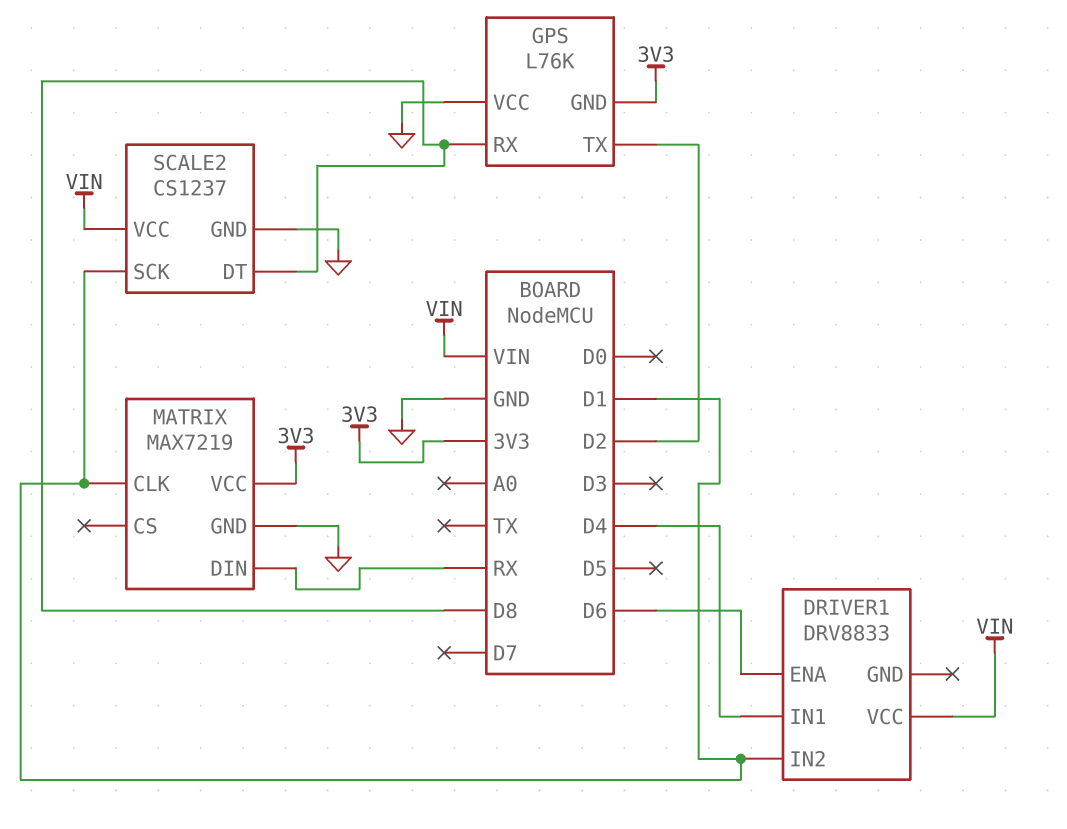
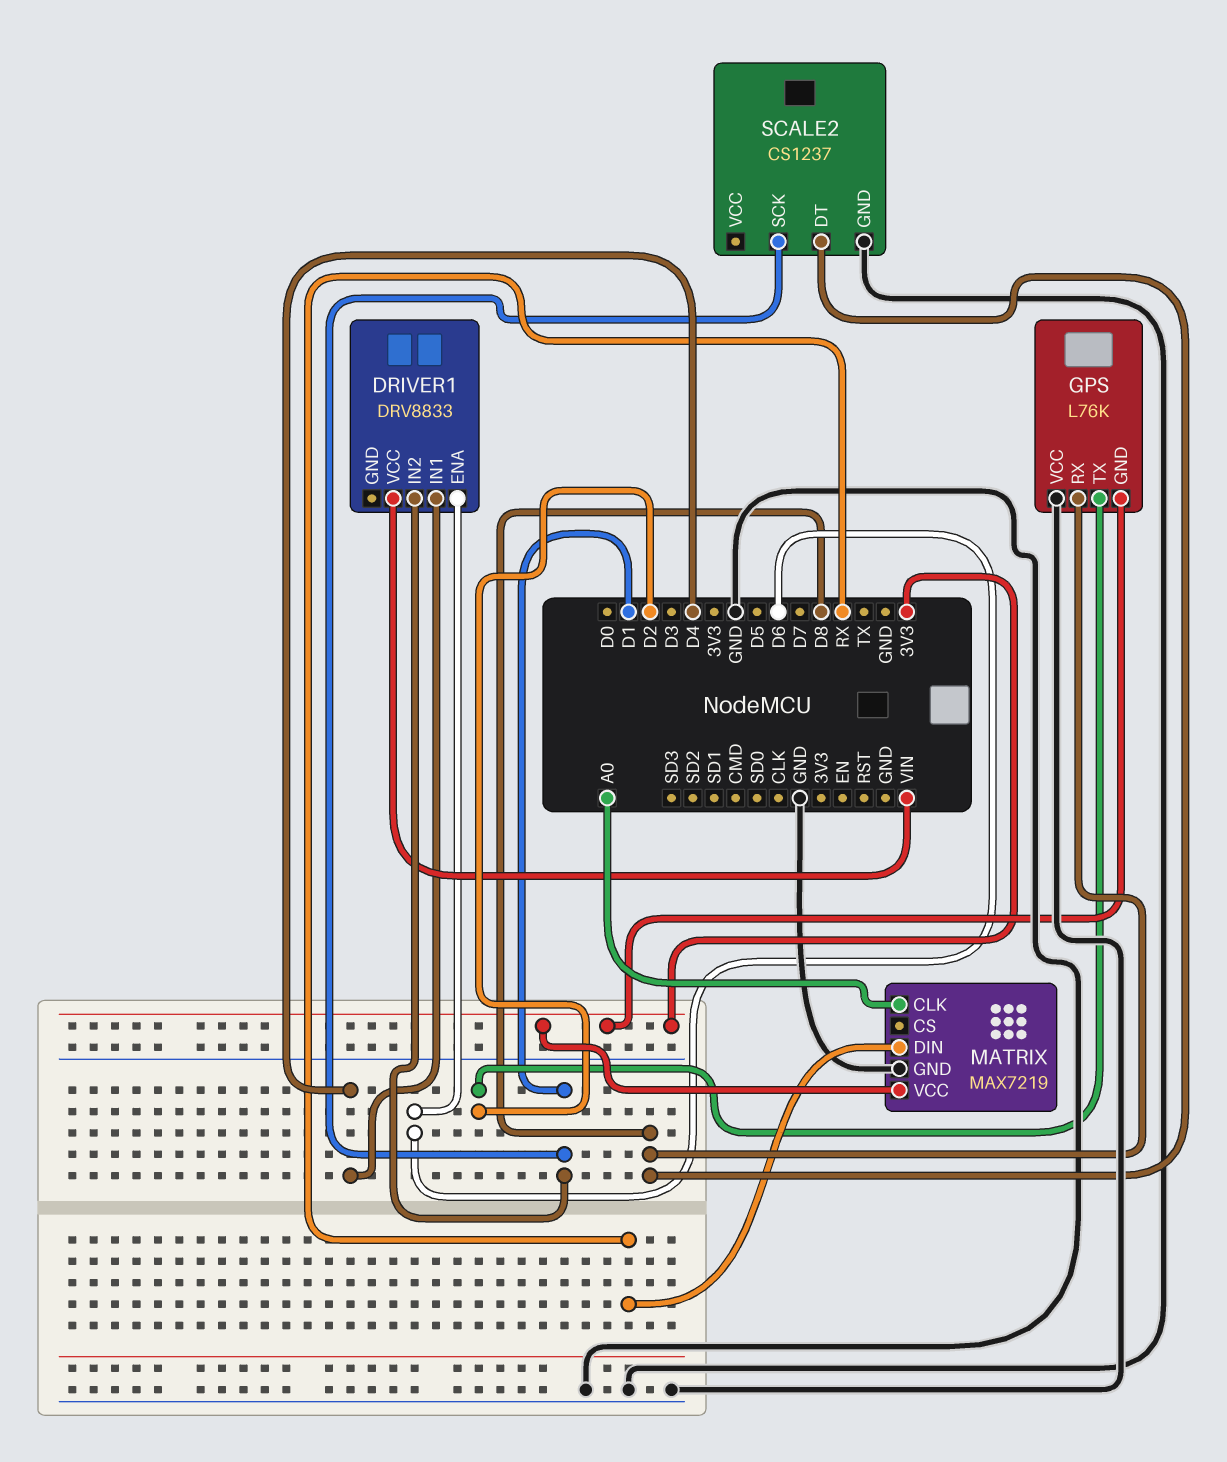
MATRIX pin CLK: D1 -> A0
SCALE2 pin VCC: VIN -> none

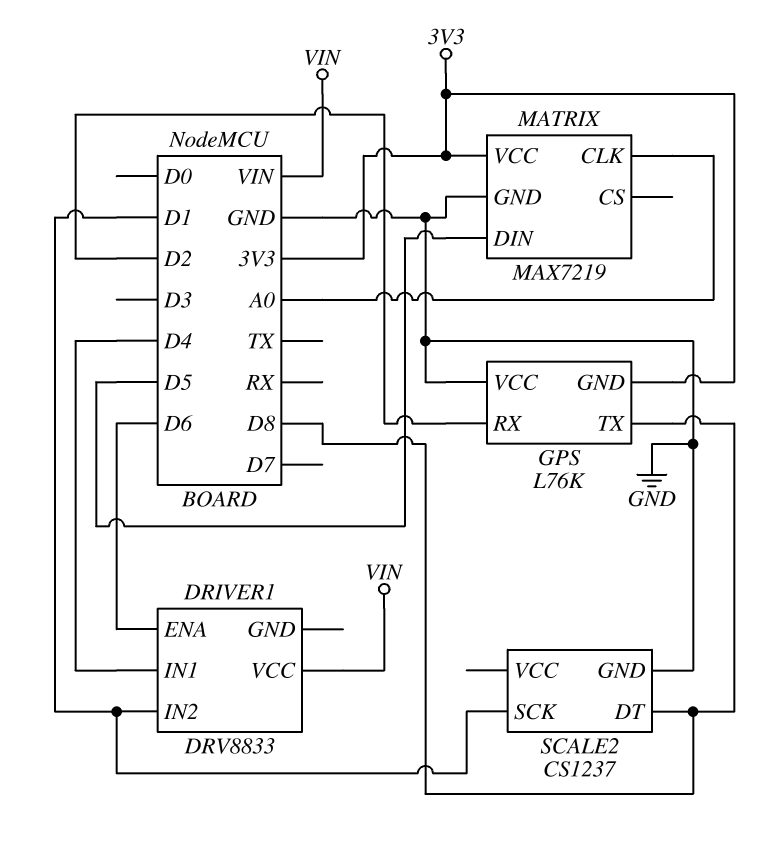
GPS pin RX: D8 -> D2
GPS pin TX: D2 -> D8
MATRIX pin DIN: RX -> D5

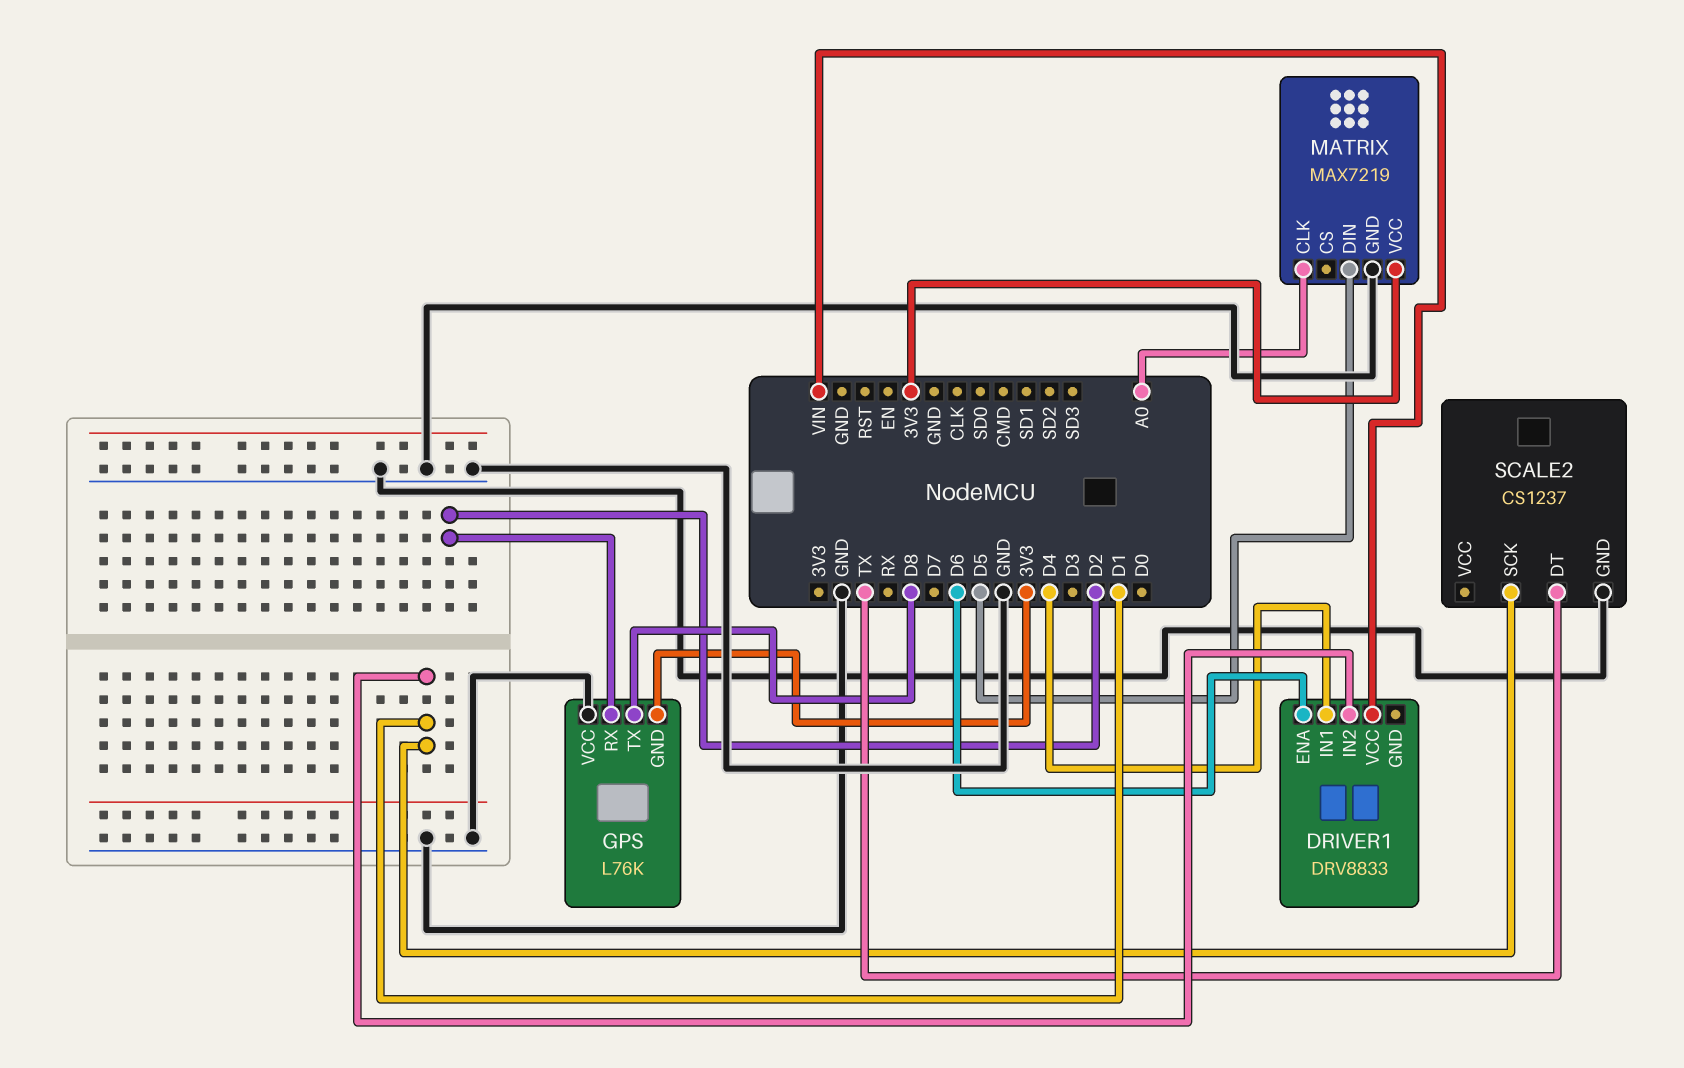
SCALE2 pin DT: D8 -> TX

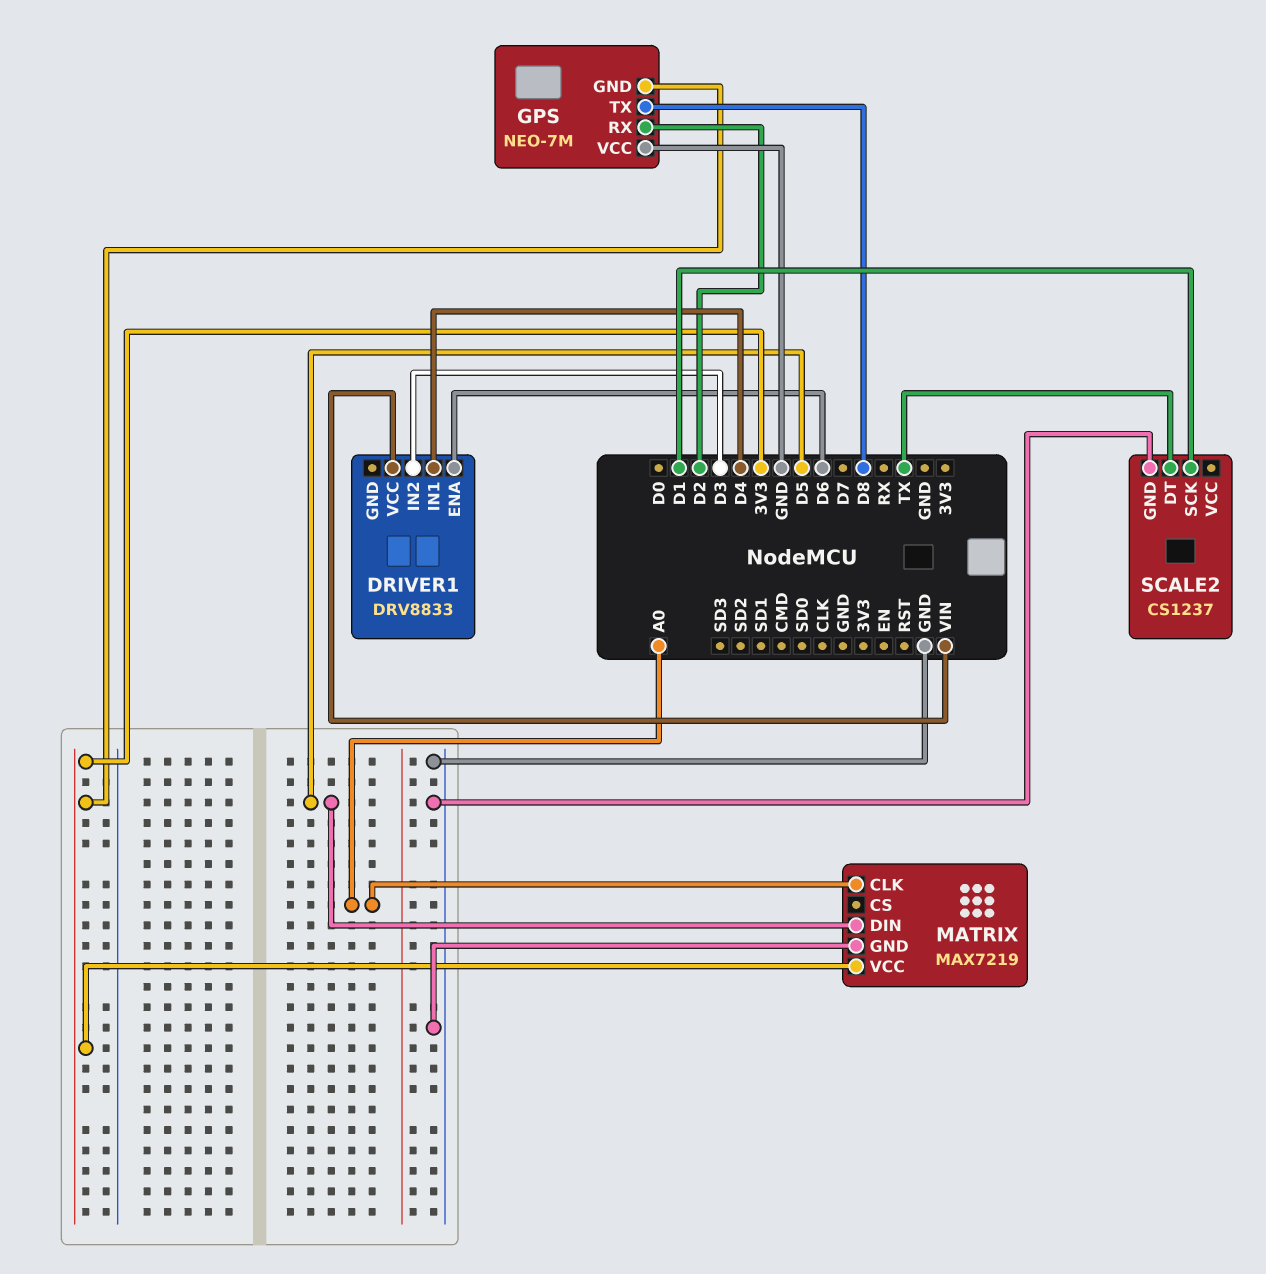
DRIVER1 pin IN2: D1 -> D3
GPS: L76K -> NEO-7M

